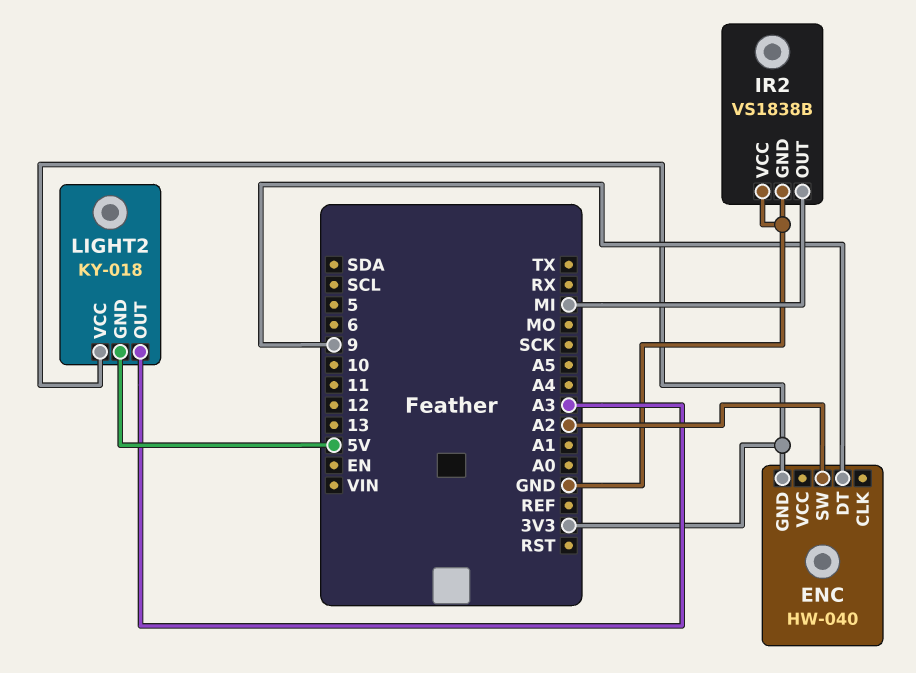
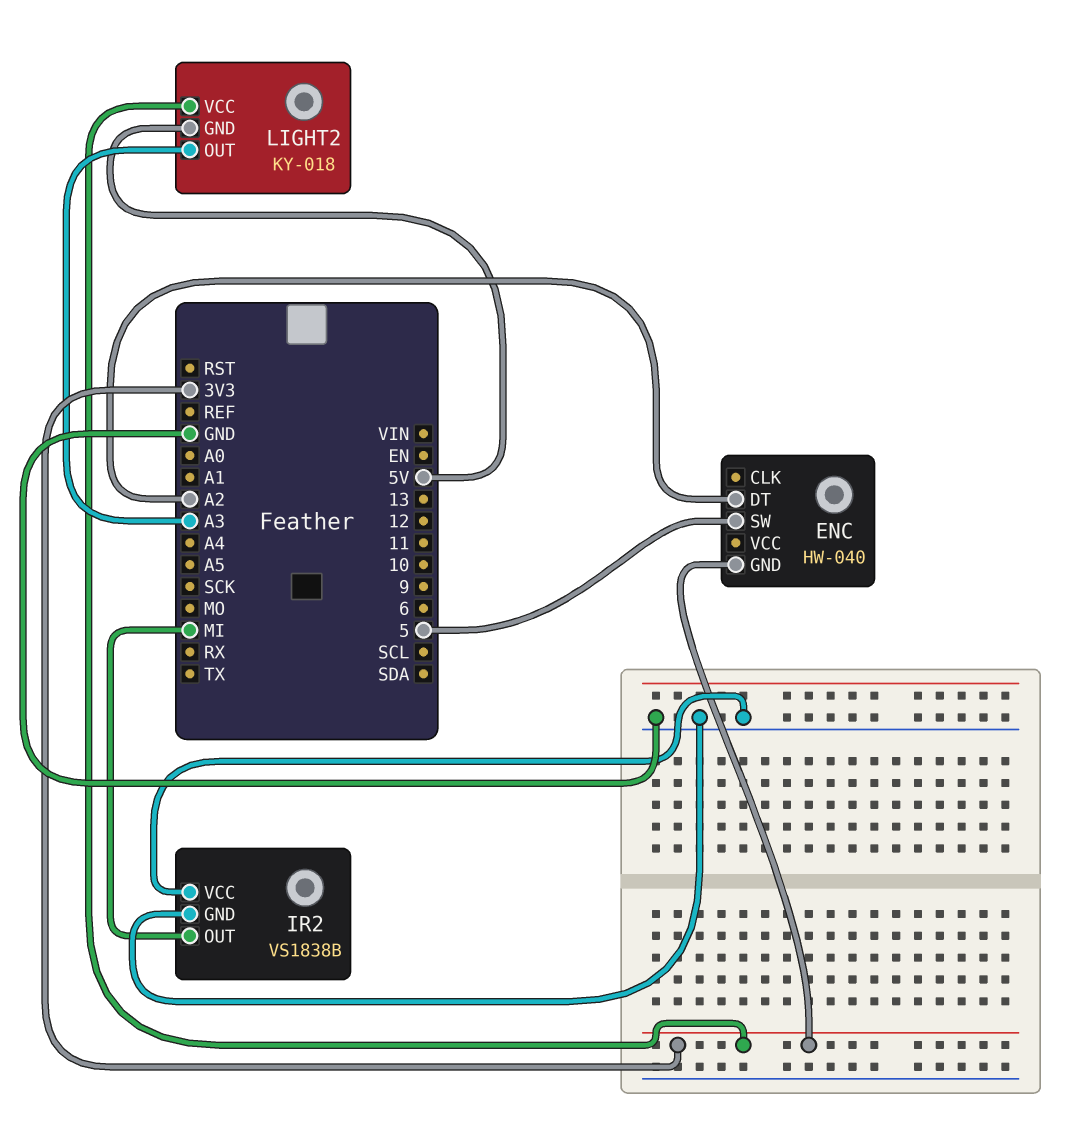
ENC pin DT: 9 -> A2
ENC pin SW: A2 -> 5

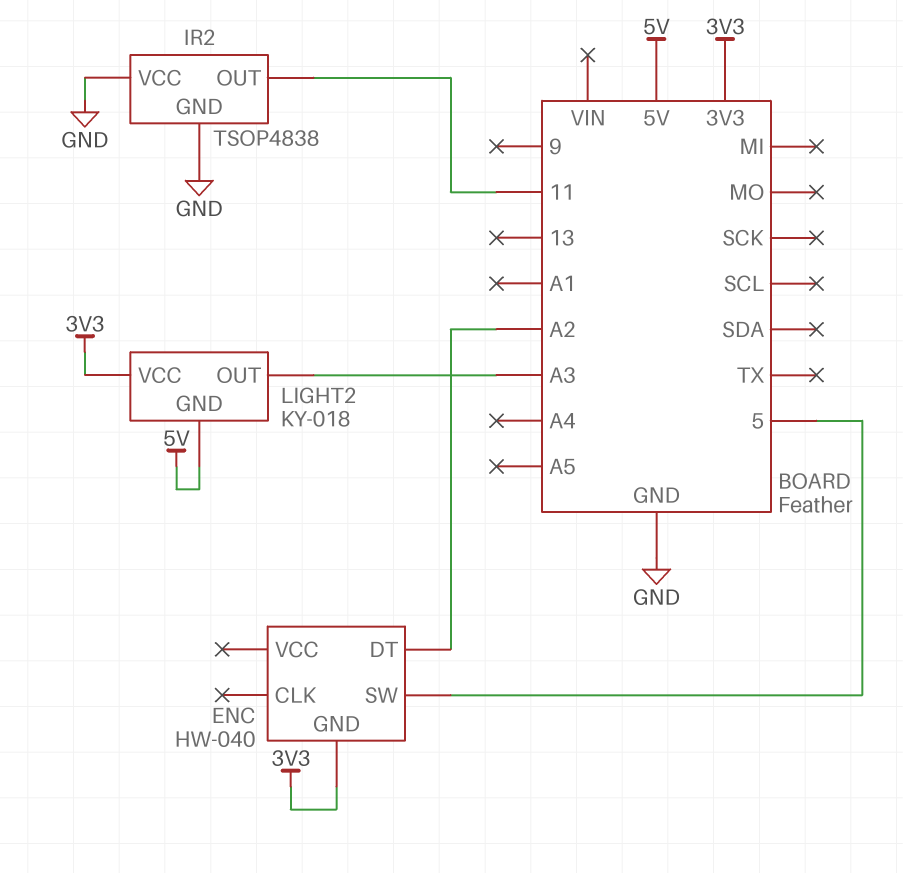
IR2: VS1838B -> TSOP4838
IR2 pin OUT: MI -> 11

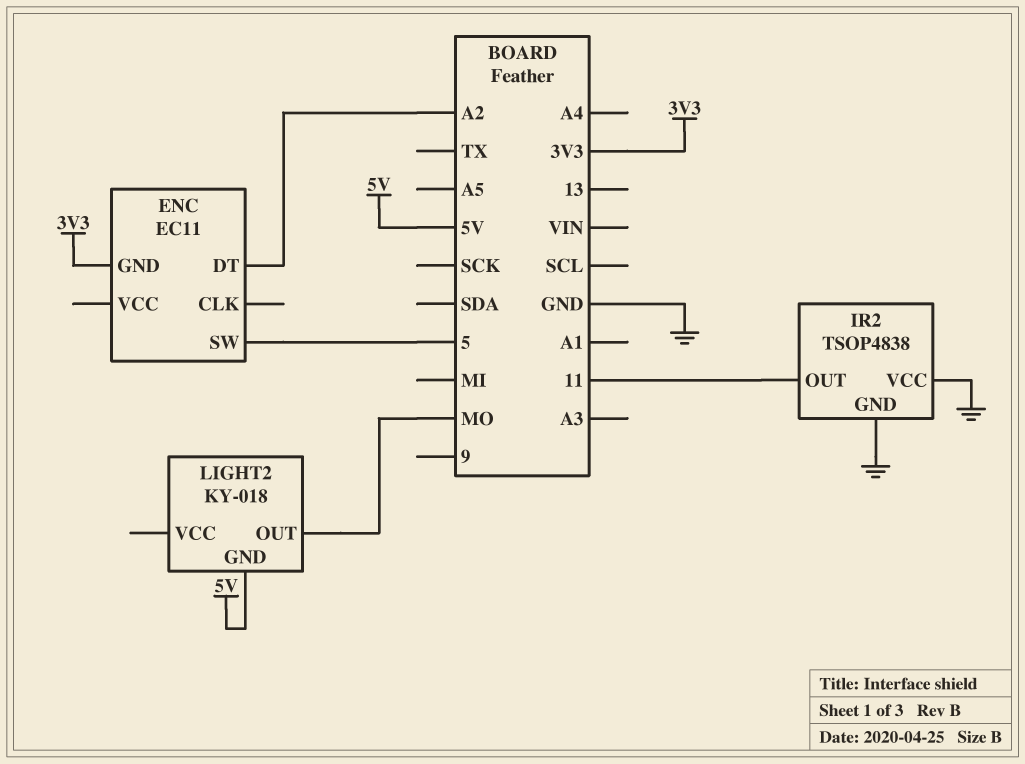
ENC: HW-040 -> EC11
LIGHT2 pin OUT: A3 -> MO
LIGHT2 pin VCC: 3V3 -> none

